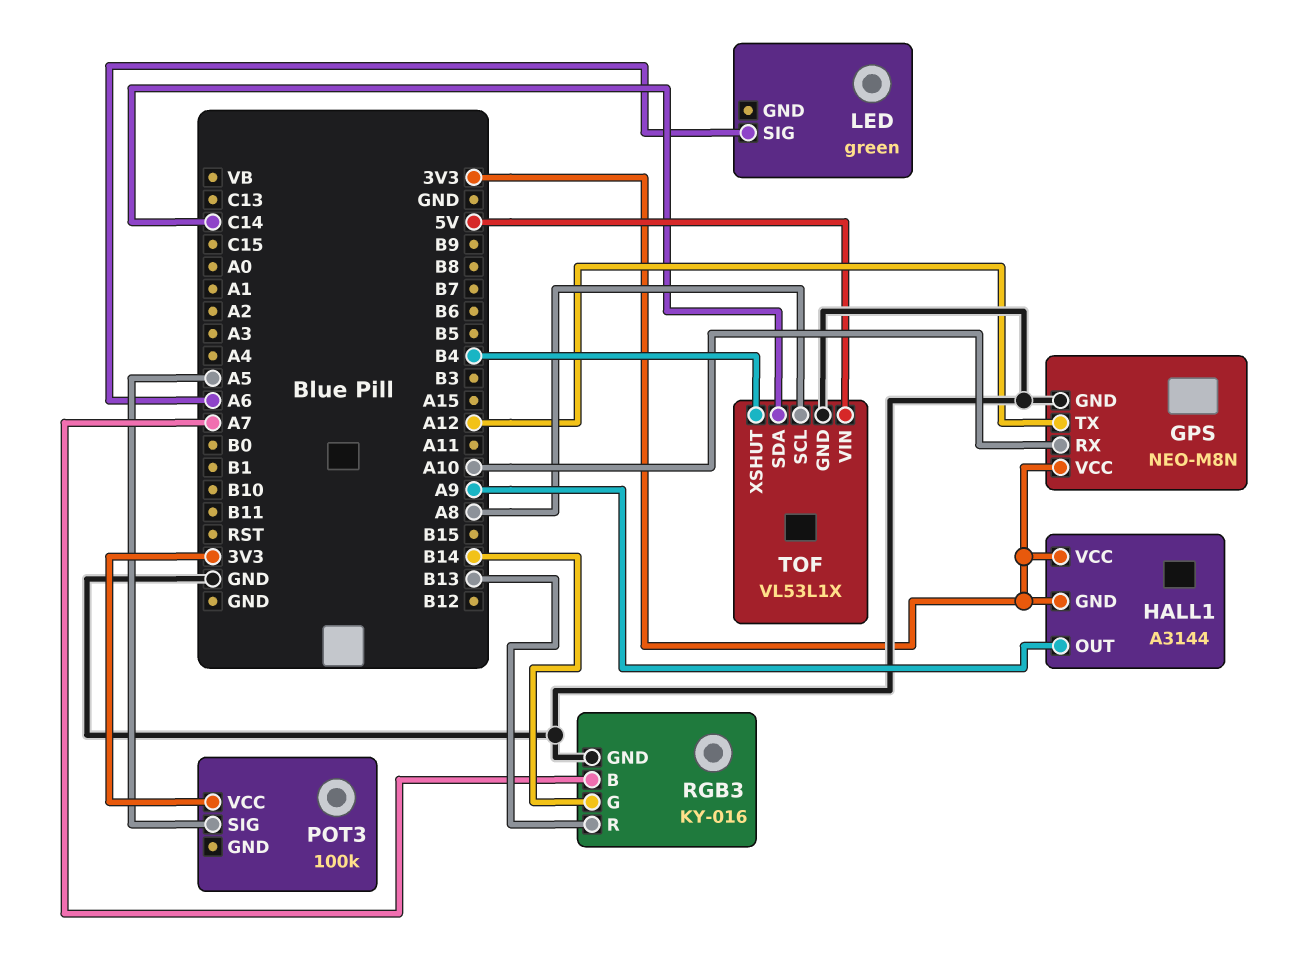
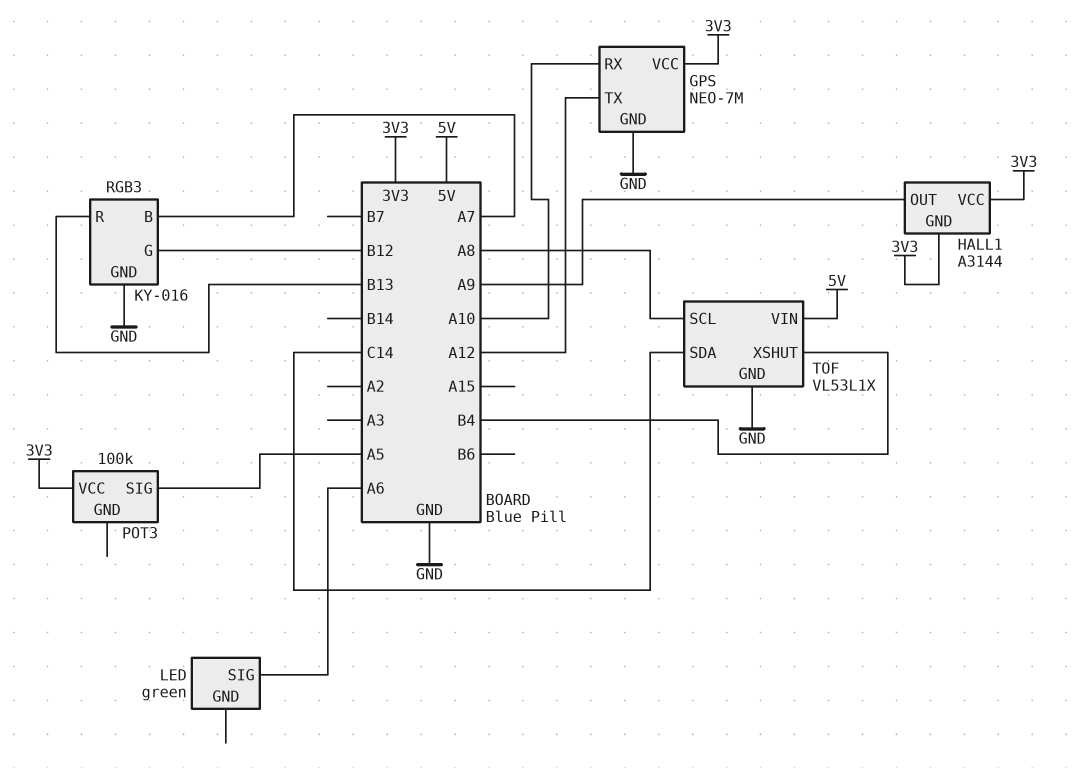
GPS: NEO-M8N -> NEO-7M
RGB3 pin G: B14 -> B12

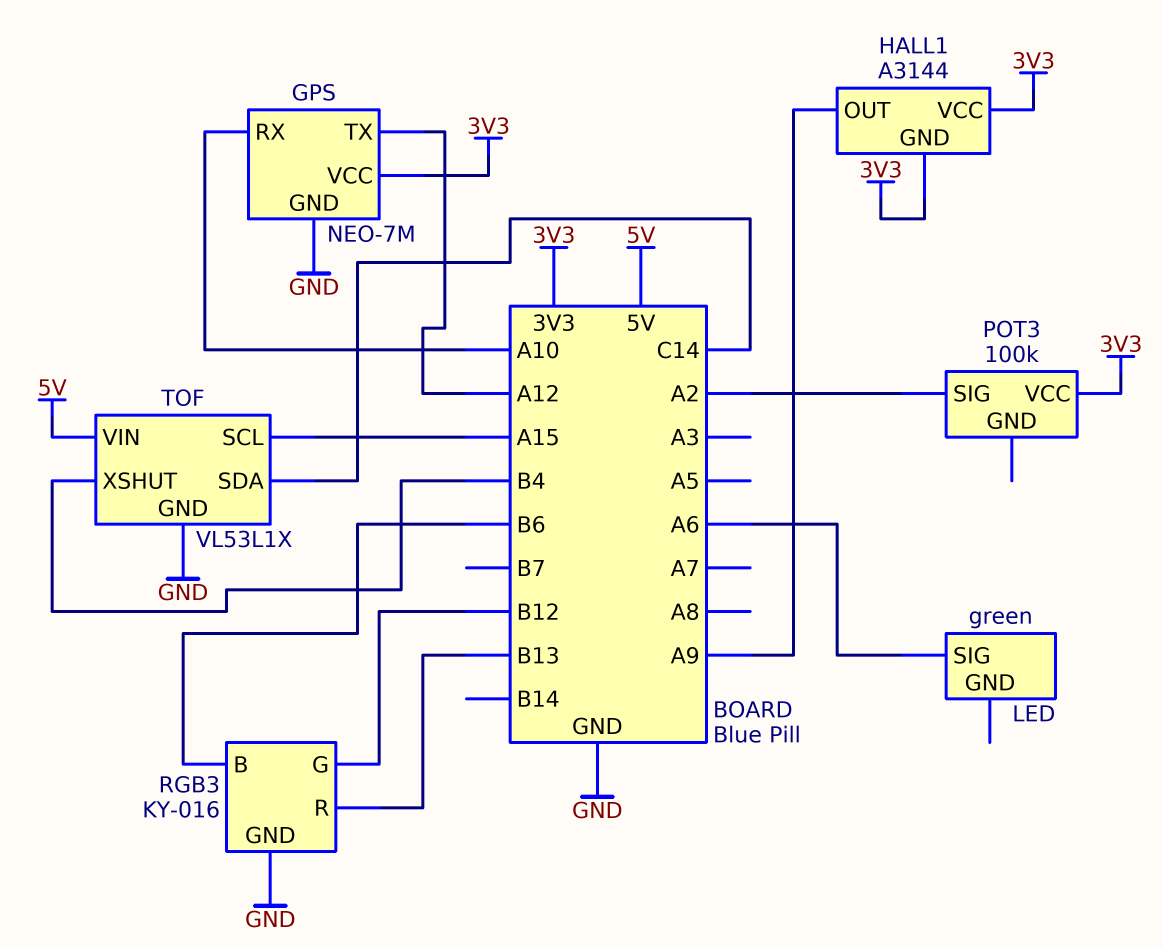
POT3 pin SIG: A5 -> A2
RGB3 pin B: A7 -> B6
TOF pin SCL: A8 -> A15

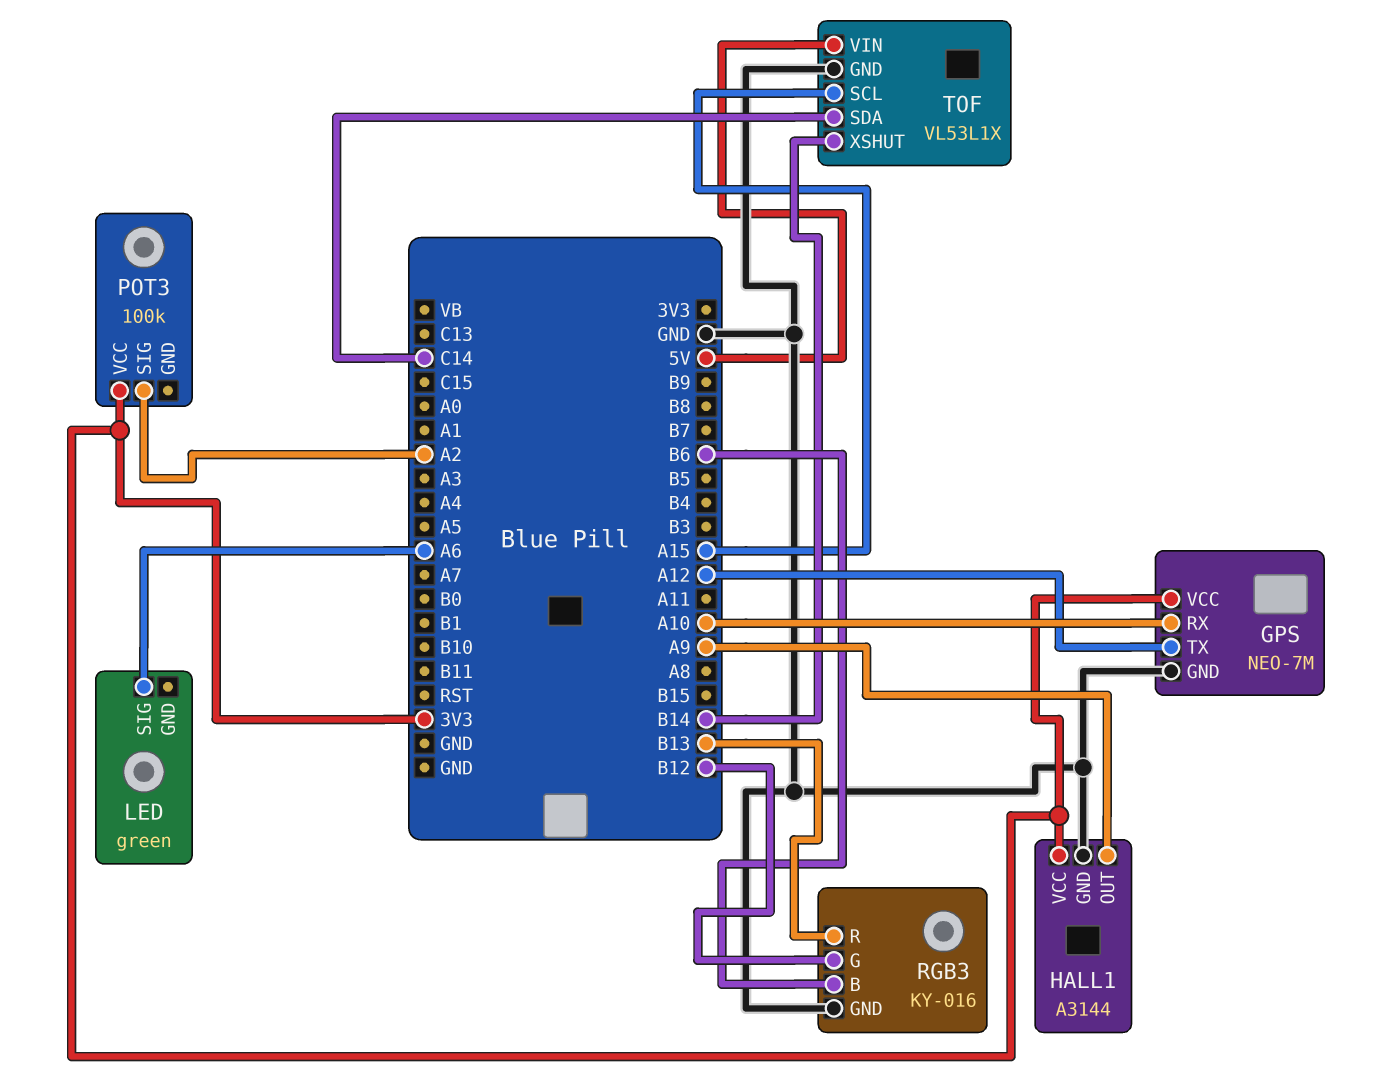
HALL1 pin GND: 3V3 -> GND
TOF pin XSHUT: B4 -> B14

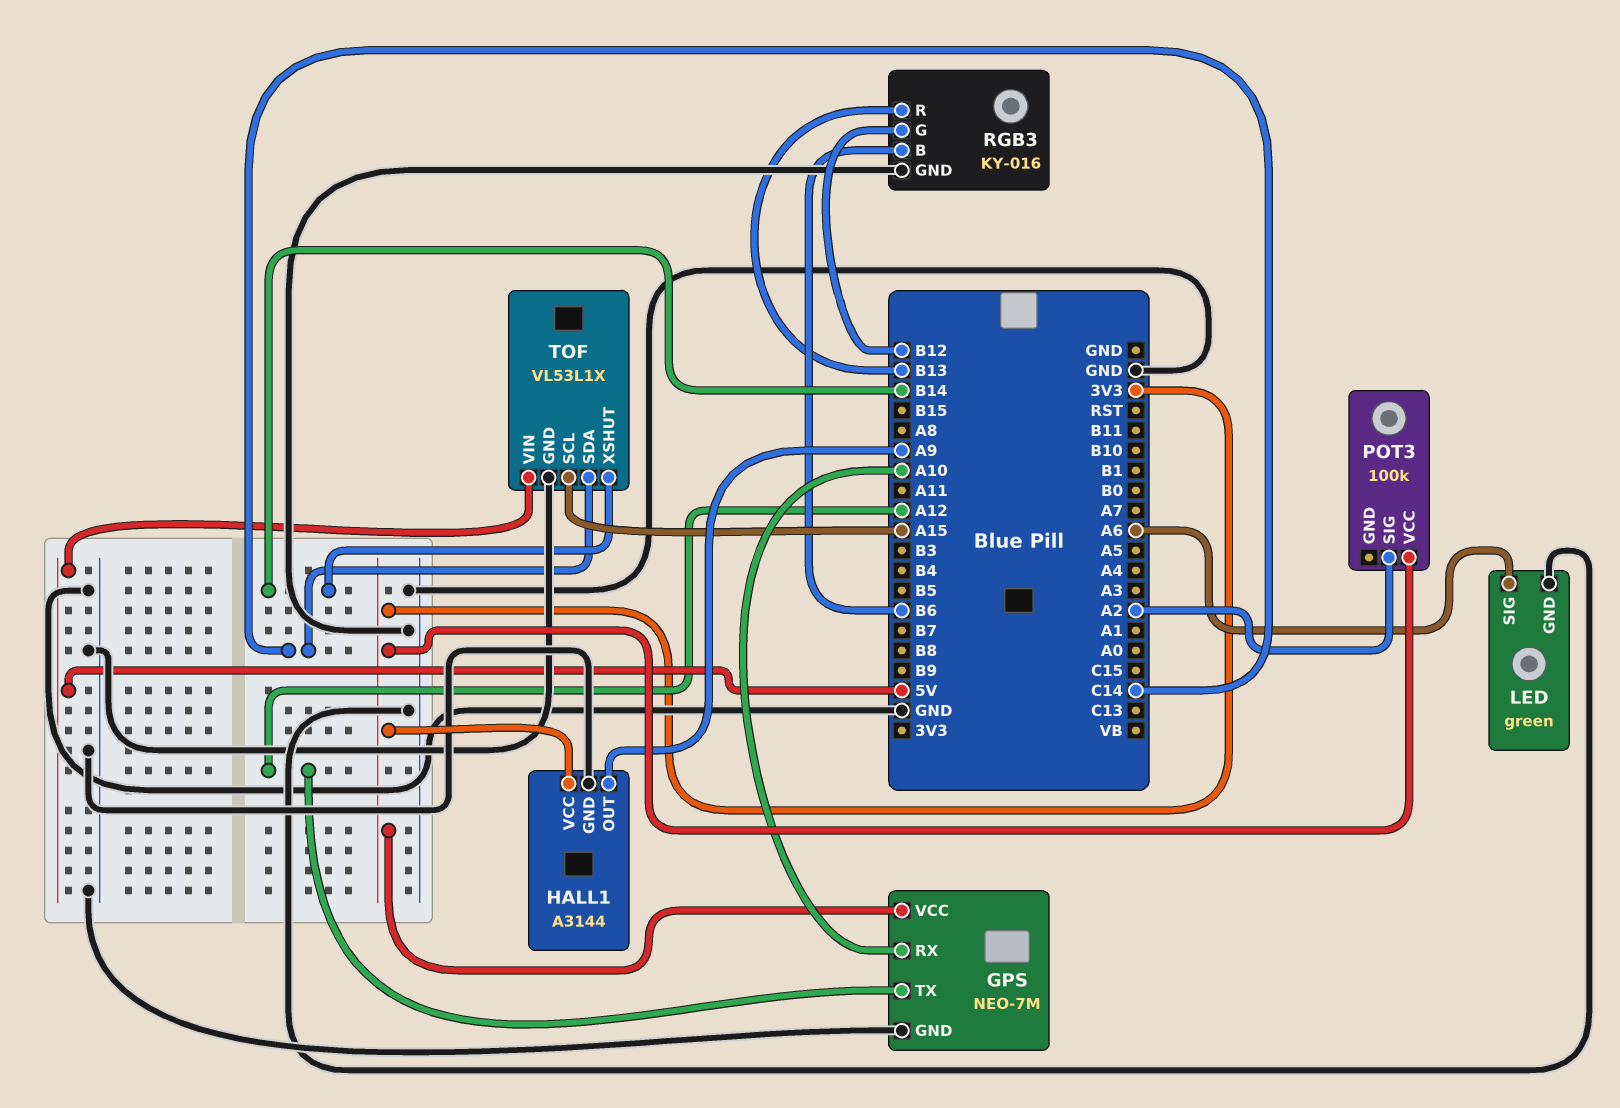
LED pin GND: none -> GND

